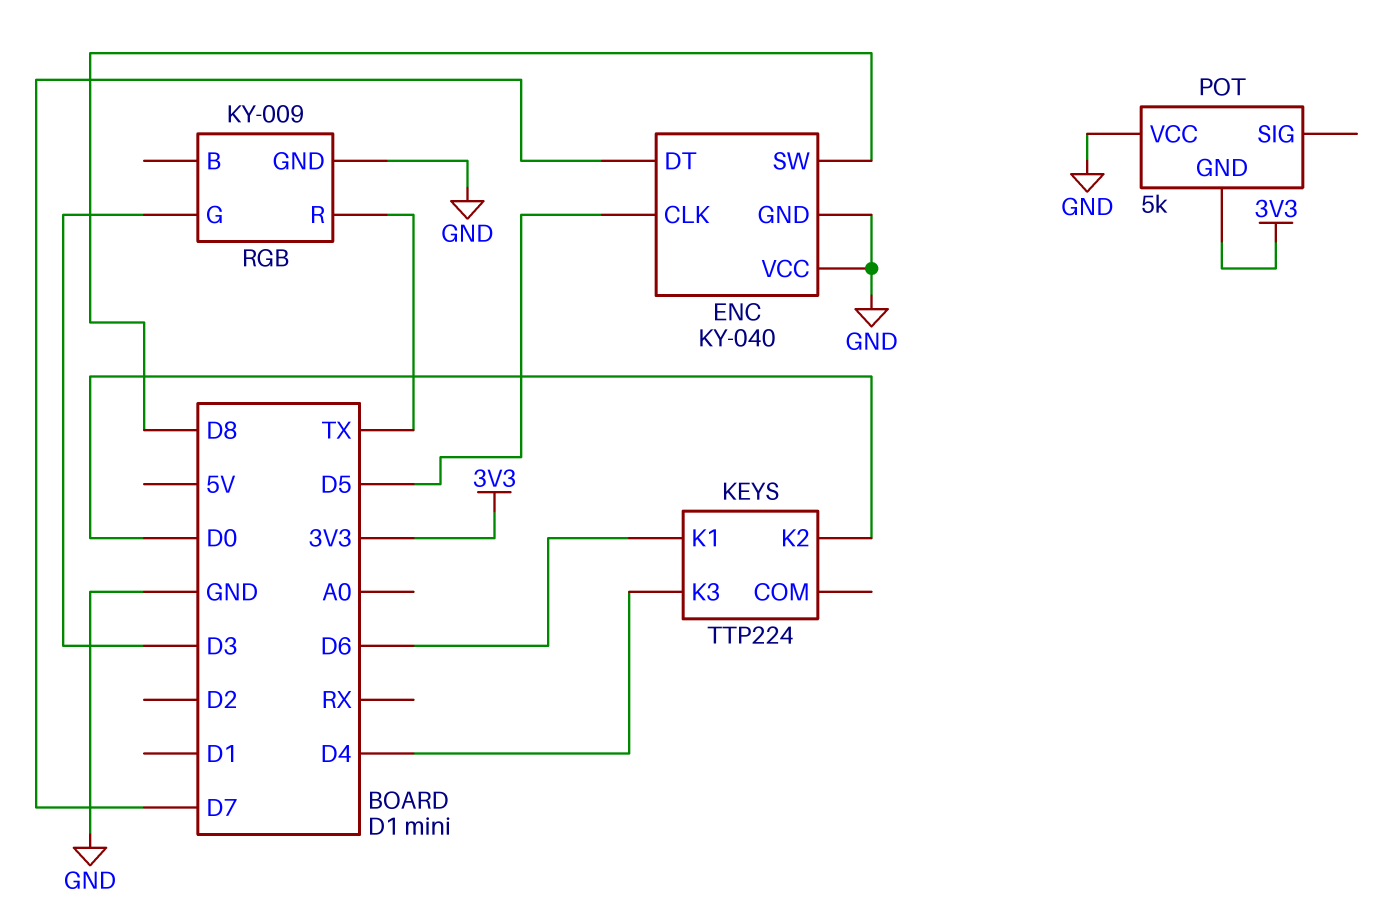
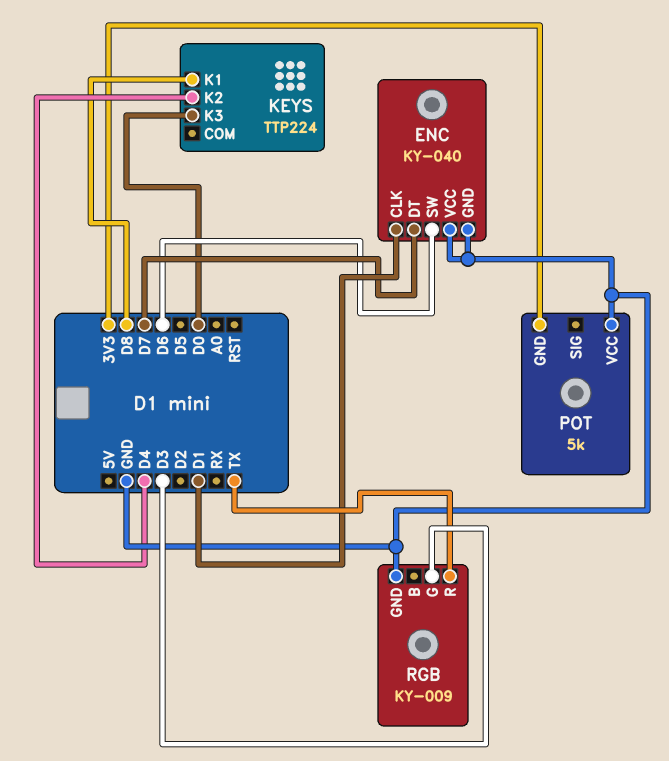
ENC pin CLK: D5 -> D1
ENC pin SW: D8 -> D6
KEYS pin K1: D6 -> D8
KEYS pin K2: D0 -> D4
KEYS pin K3: D4 -> D0

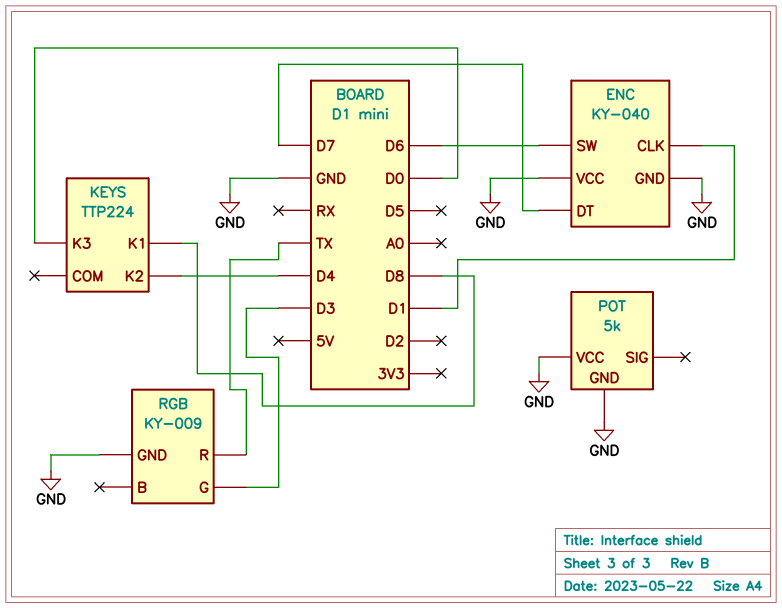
POT pin GND: 3V3 -> GND

